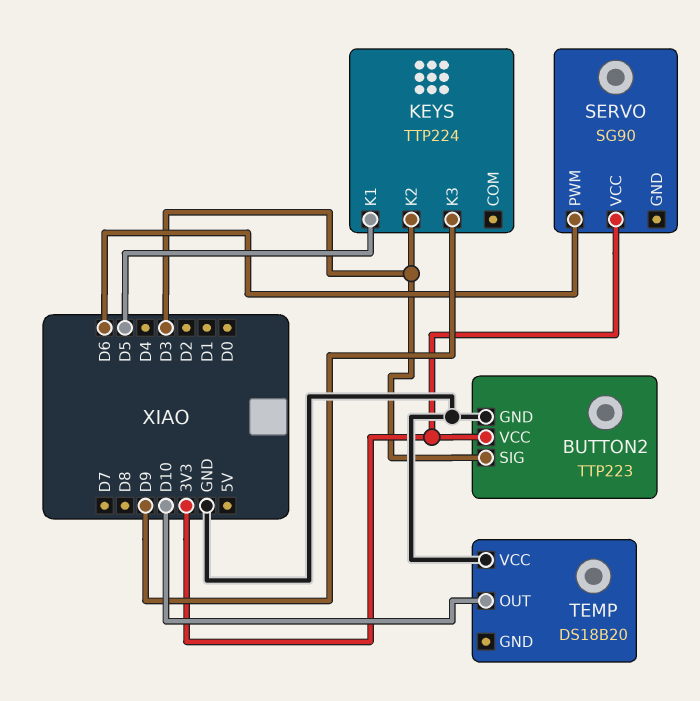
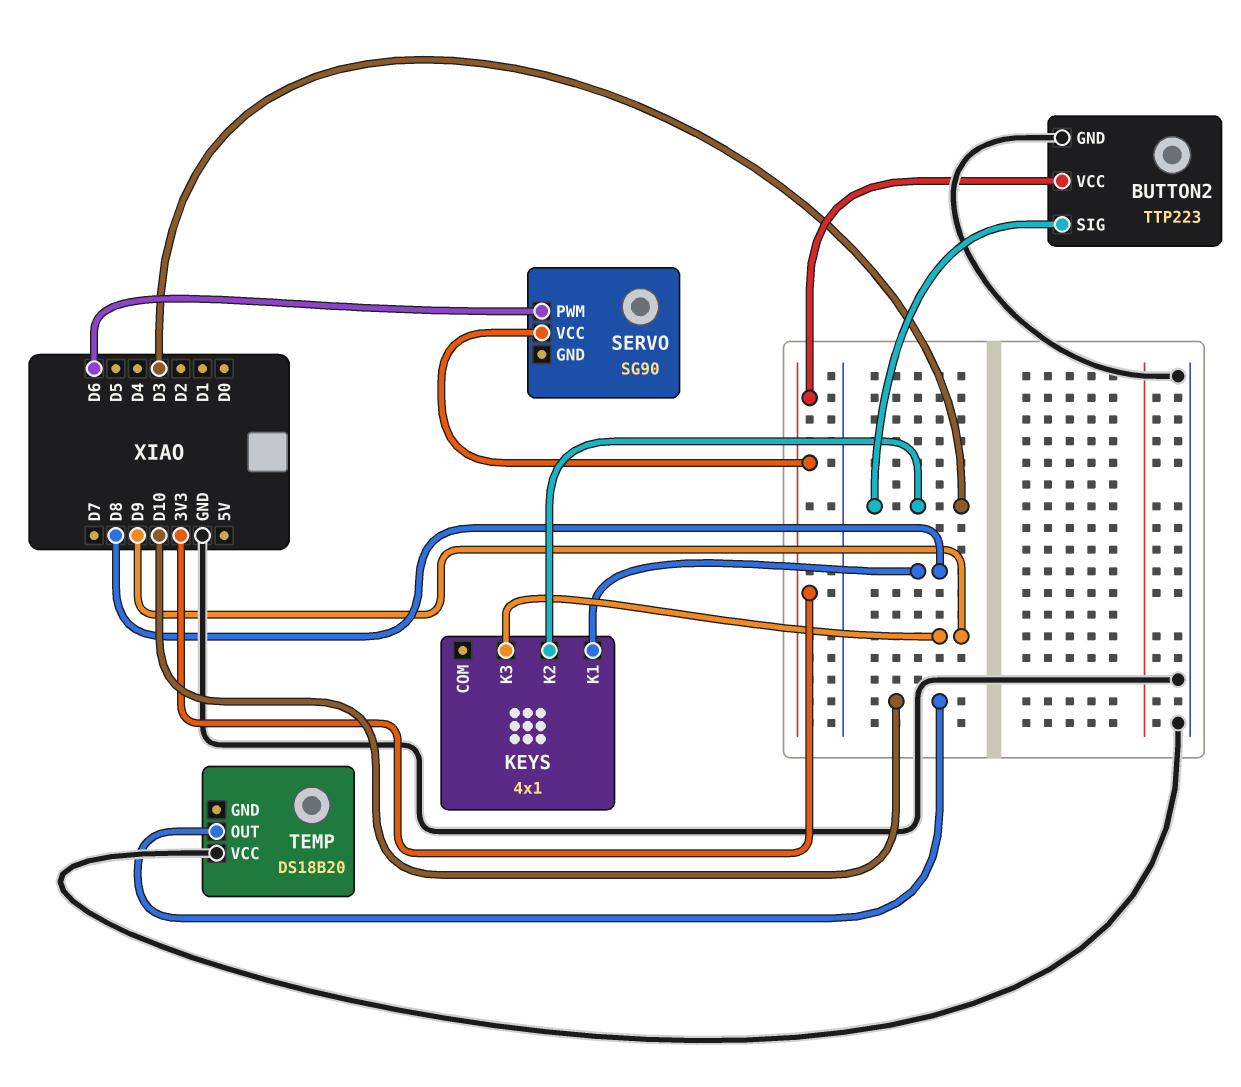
KEYS: TTP224 -> 4x1
KEYS pin K1: D5 -> D8

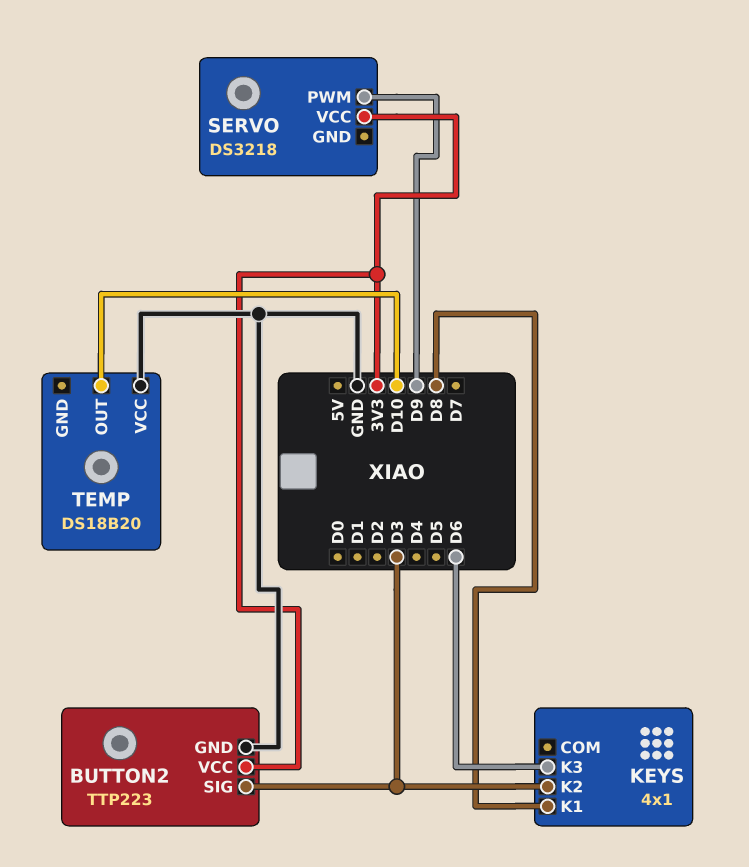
KEYS pin K3: D9 -> D6
SERVO: SG90 -> DS3218
SERVO pin PWM: D6 -> D9

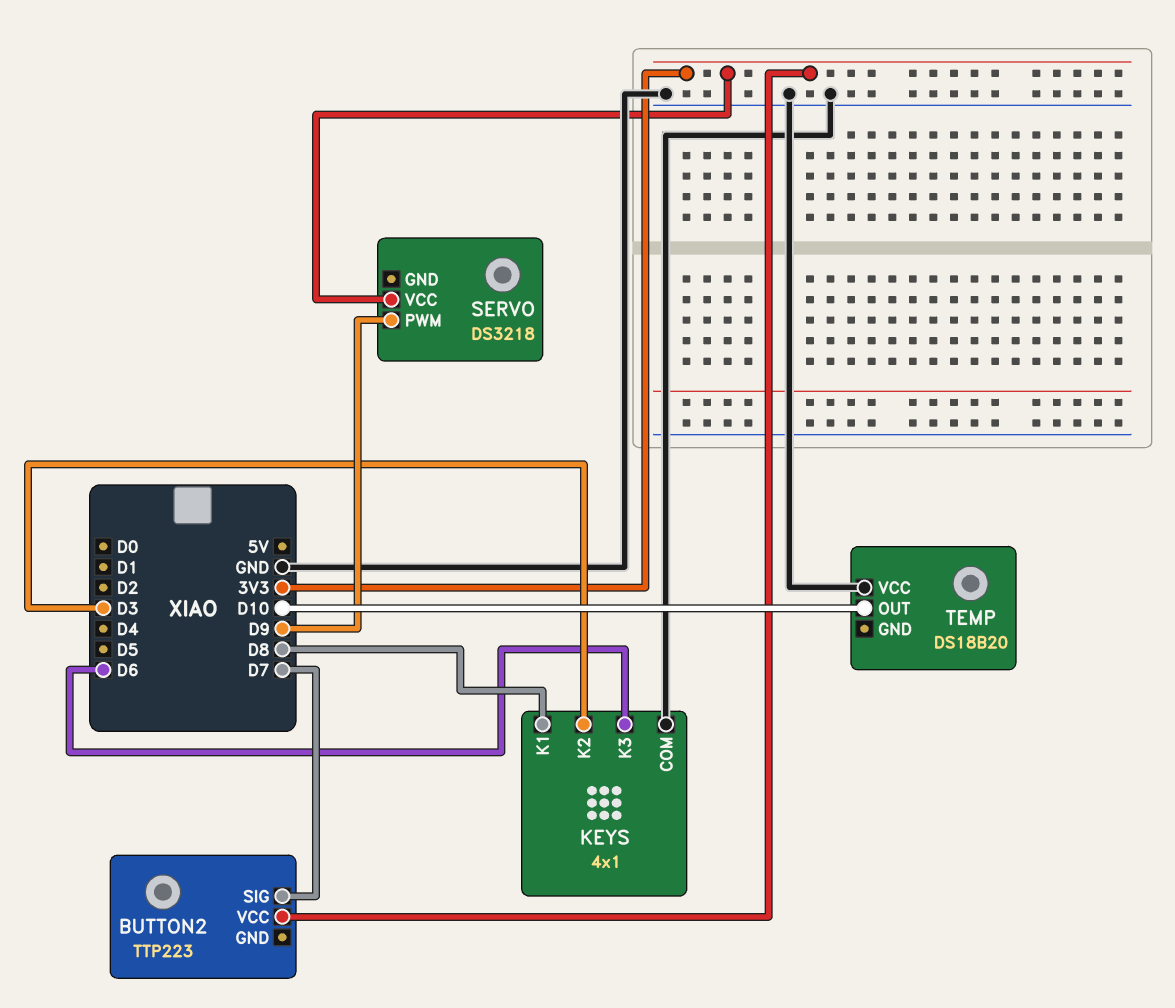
BUTTON2 pin GND: GND -> none
BUTTON2 pin SIG: D3 -> D7
KEYS pin COM: none -> GND

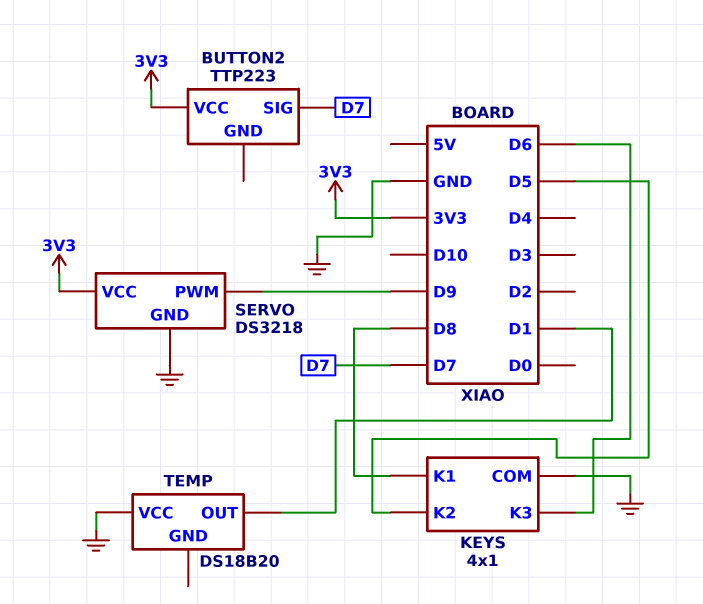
KEYS pin K2: D3 -> D5
SERVO pin GND: none -> GND
TEMP pin OUT: D10 -> D1

